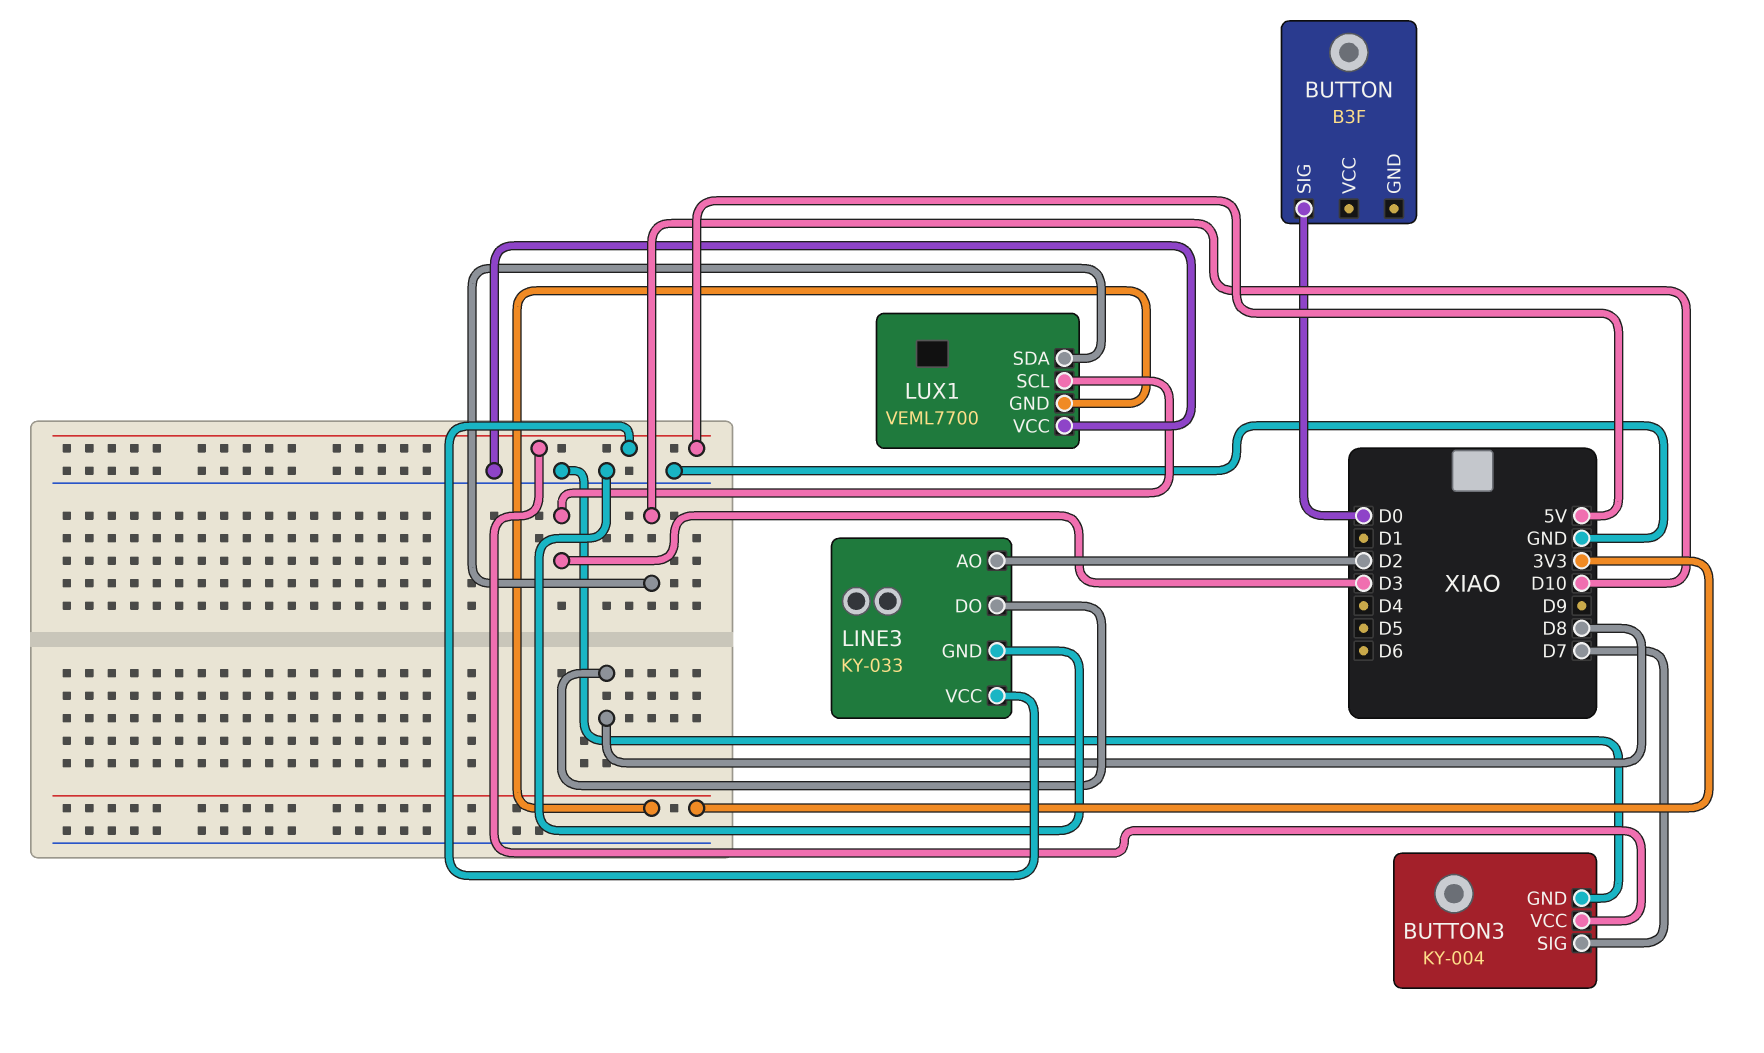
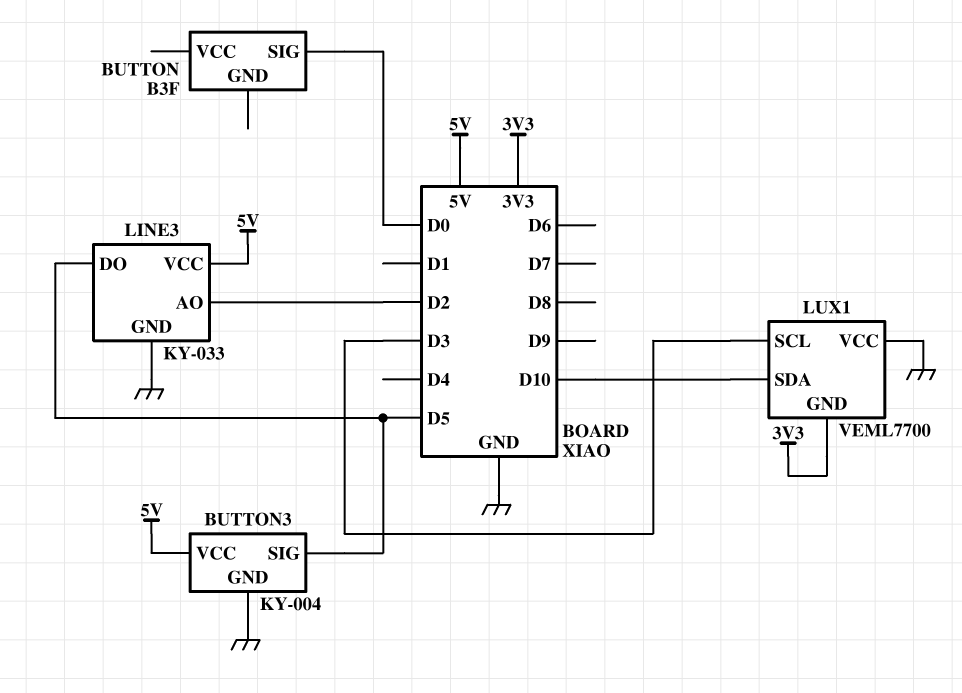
BUTTON3 pin SIG: D7 -> D5
LINE3 pin DO: D8 -> D5

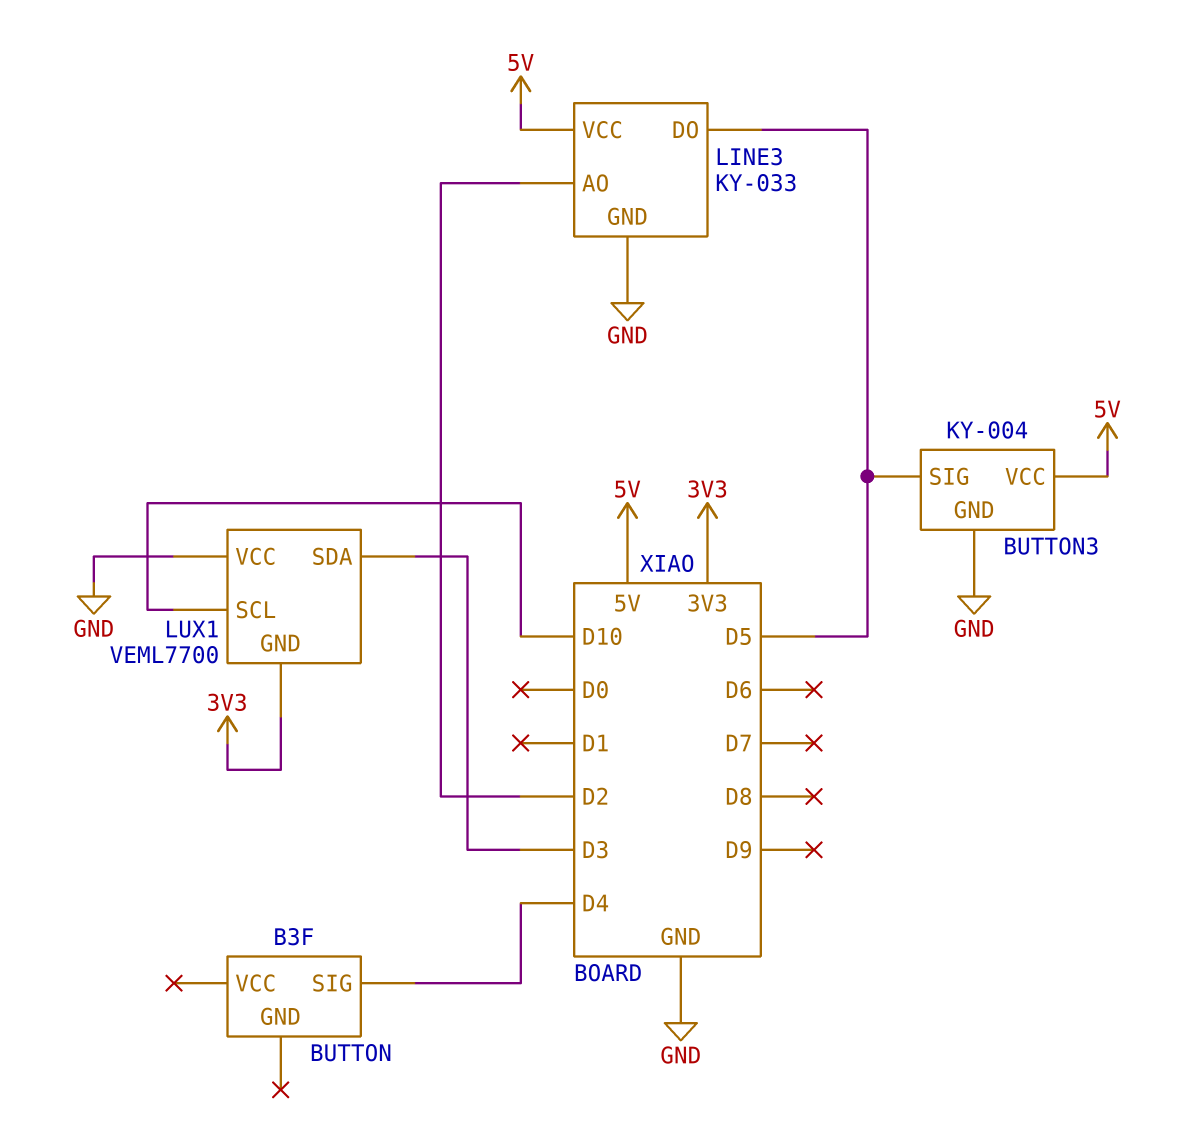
BUTTON pin SIG: D0 -> D4
LUX1 pin SCL: D3 -> D10
LUX1 pin SDA: D10 -> D3

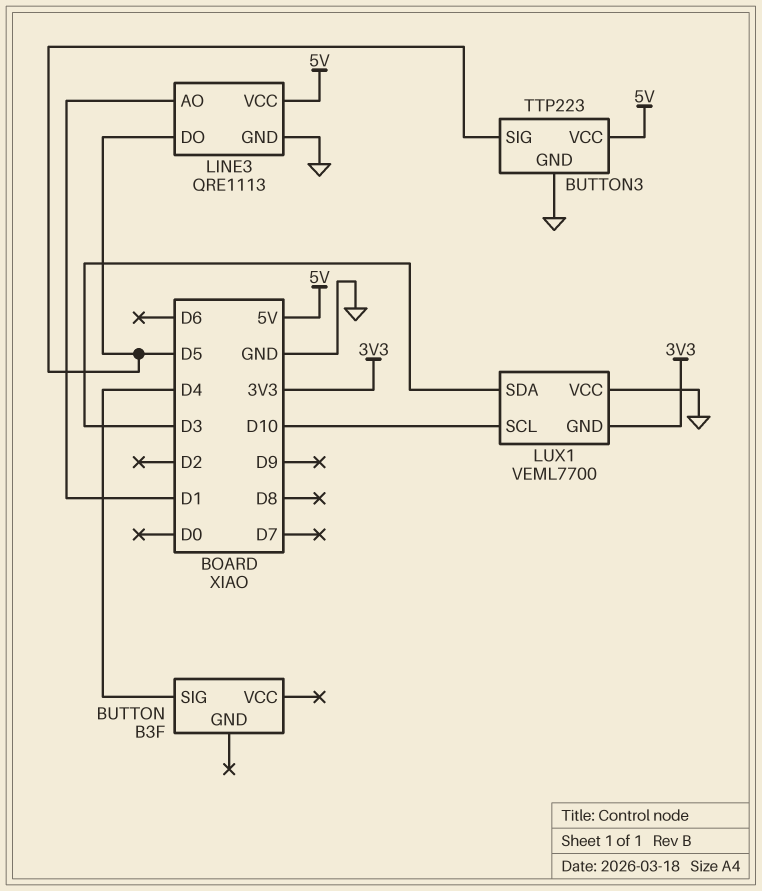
BUTTON3: KY-004 -> TTP223
LINE3: KY-033 -> QRE1113
LINE3 pin AO: D2 -> D1

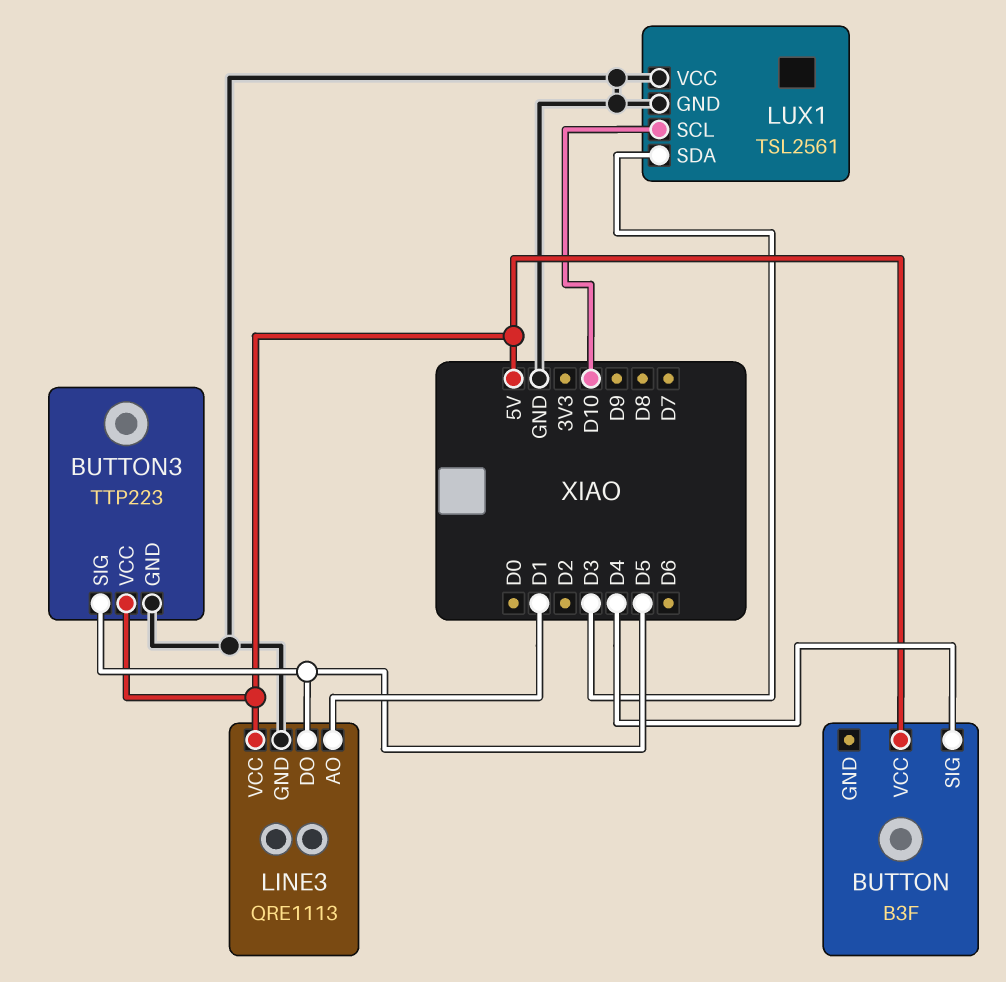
BUTTON pin VCC: none -> 5V
LUX1: VEML7700 -> TSL2561
LUX1 pin GND: 3V3 -> GND

